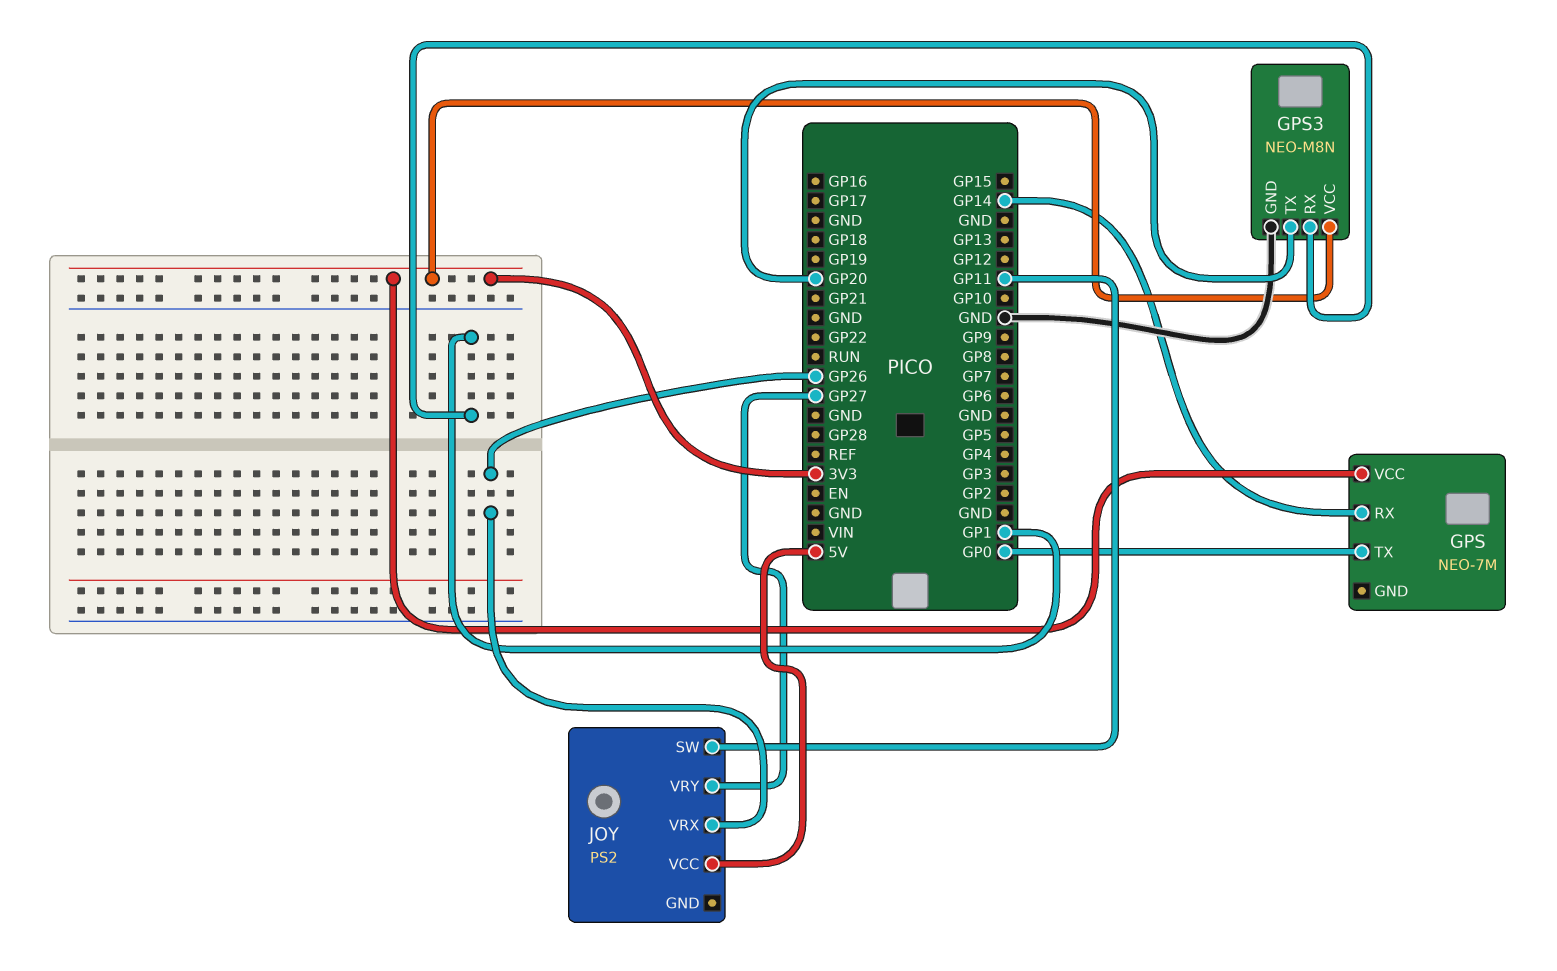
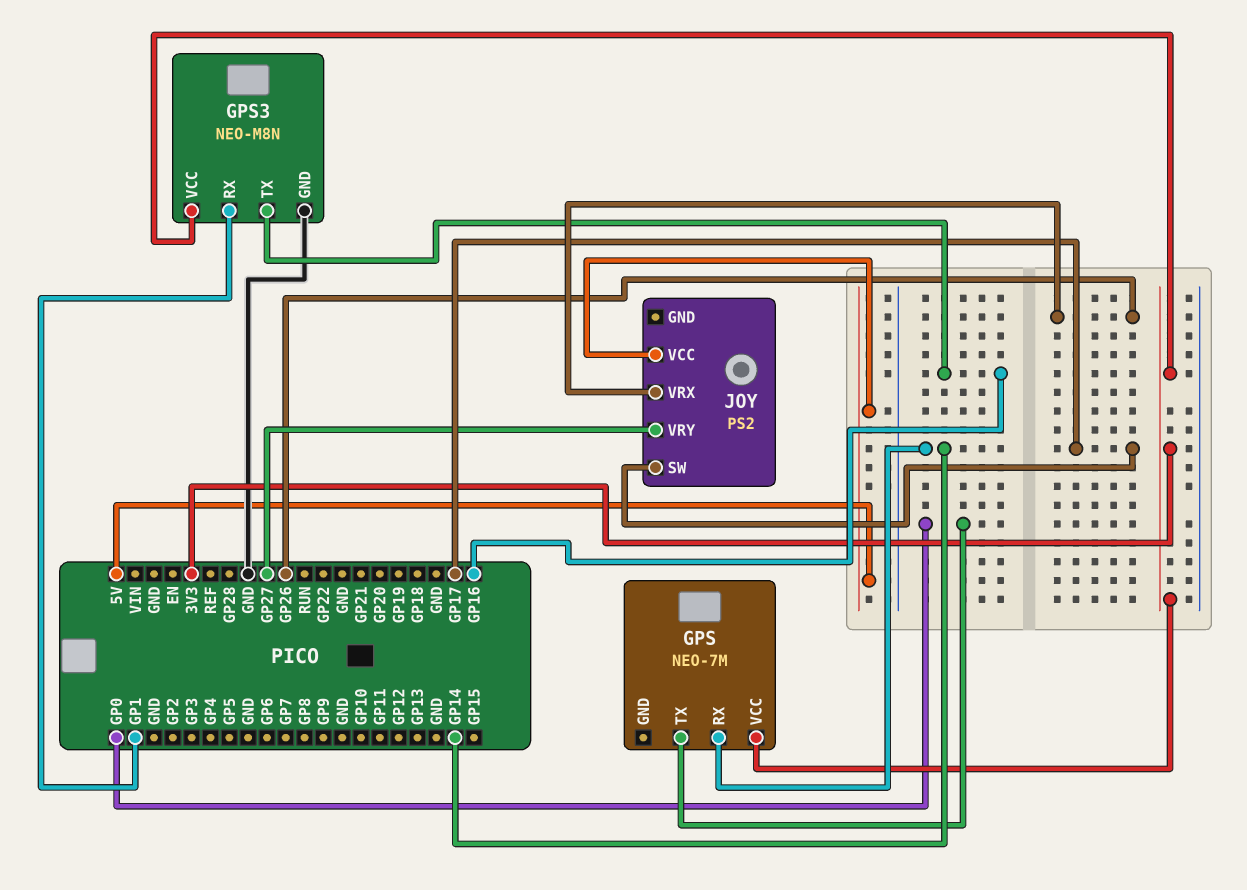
GPS3 pin TX: GP20 -> GP16
JOY pin SW: GP11 -> GP17

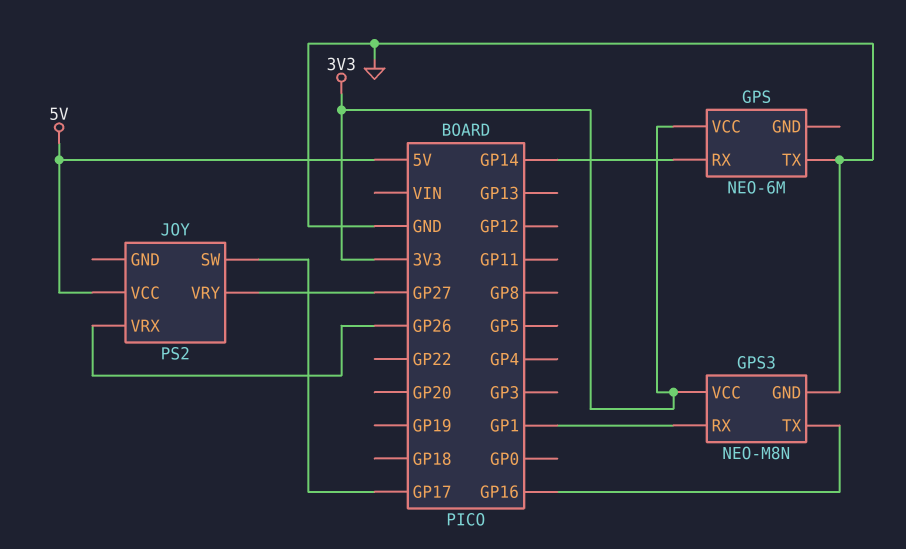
GPS: NEO-7M -> NEO-6M
GPS pin TX: GP0 -> GND

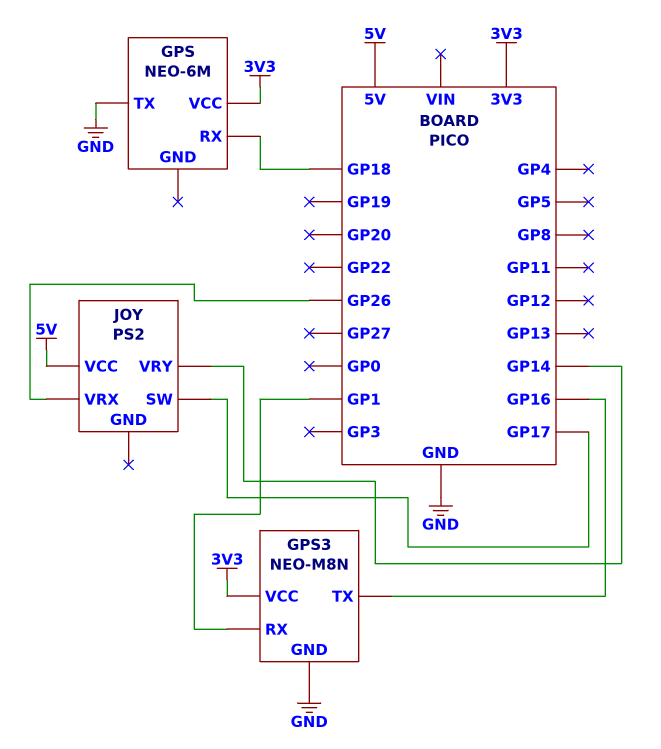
GPS pin RX: GP14 -> GP18
JOY pin VRY: GP27 -> GP14

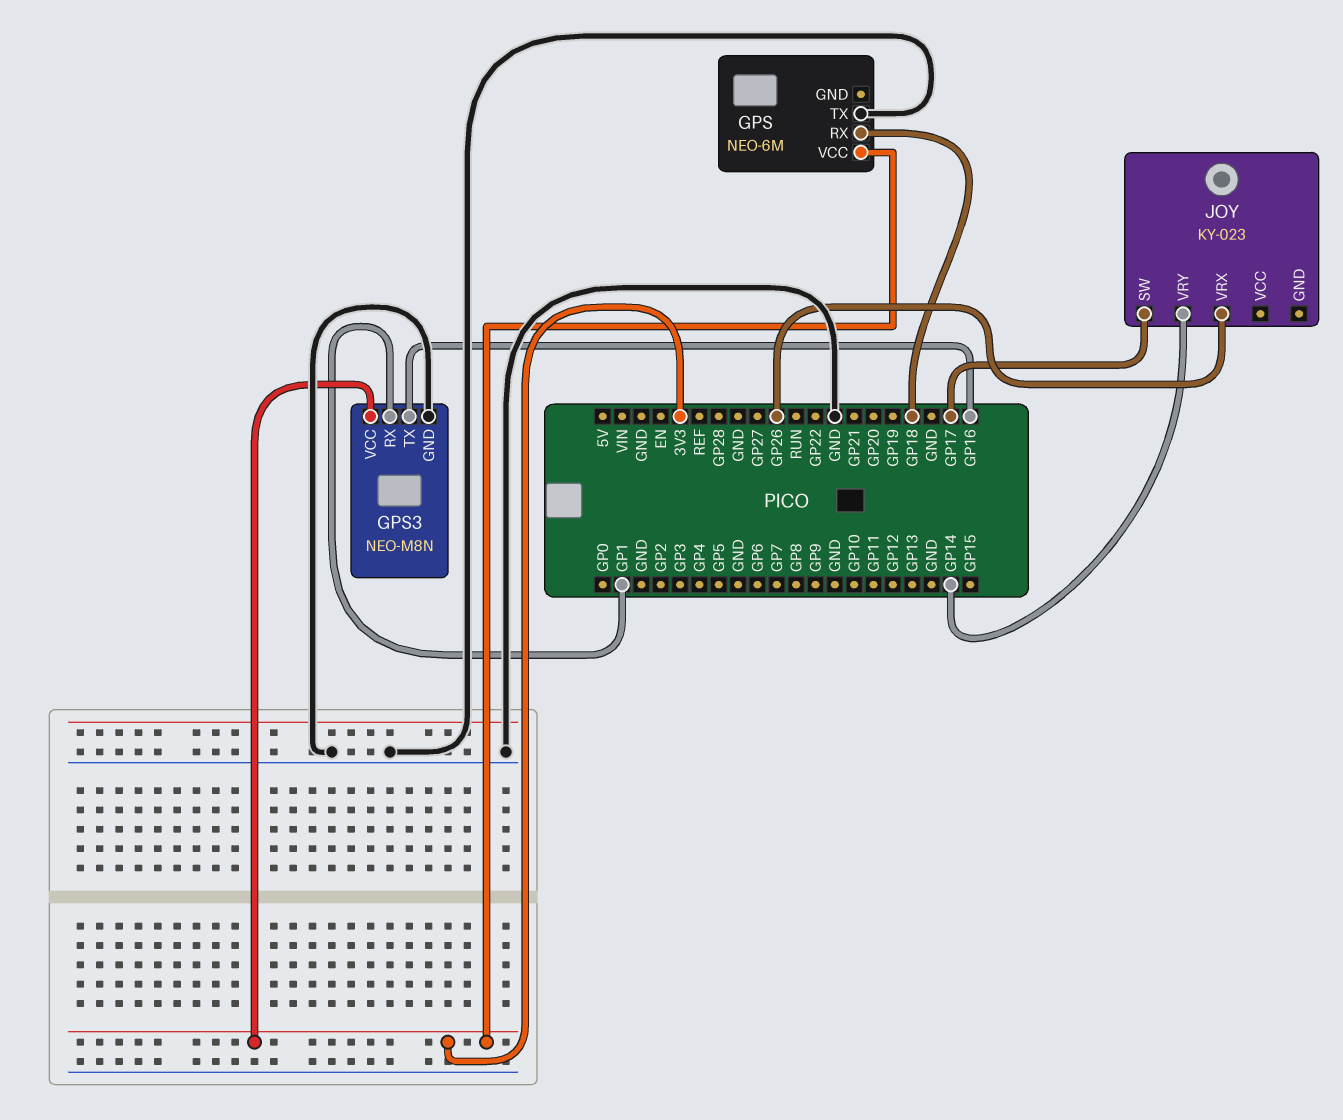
JOY: PS2 -> KY-023
JOY pin VCC: 5V -> none

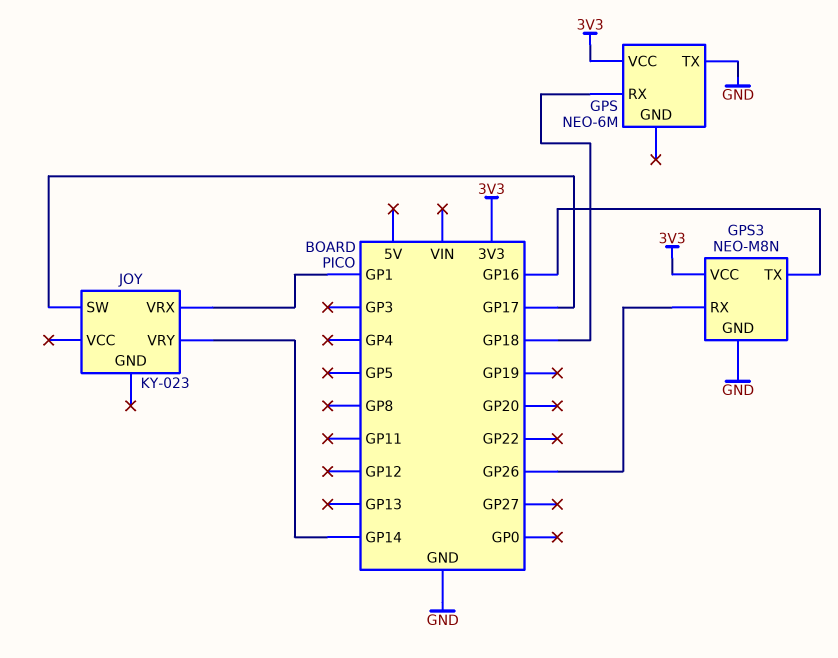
GPS3 pin RX: GP1 -> GP26
JOY pin VRX: GP26 -> GP1

